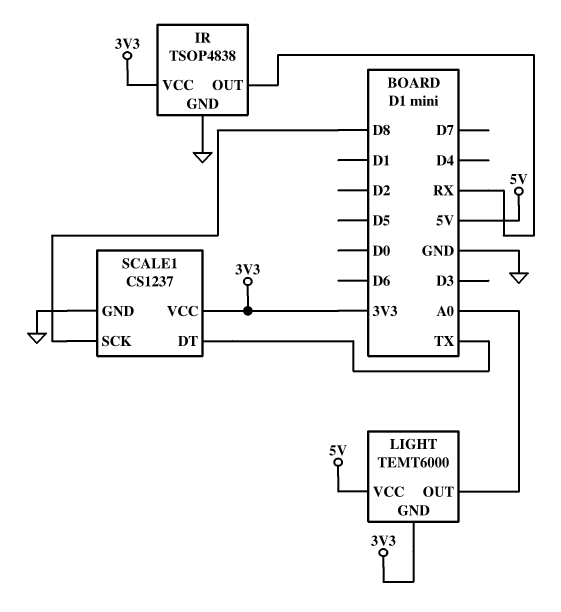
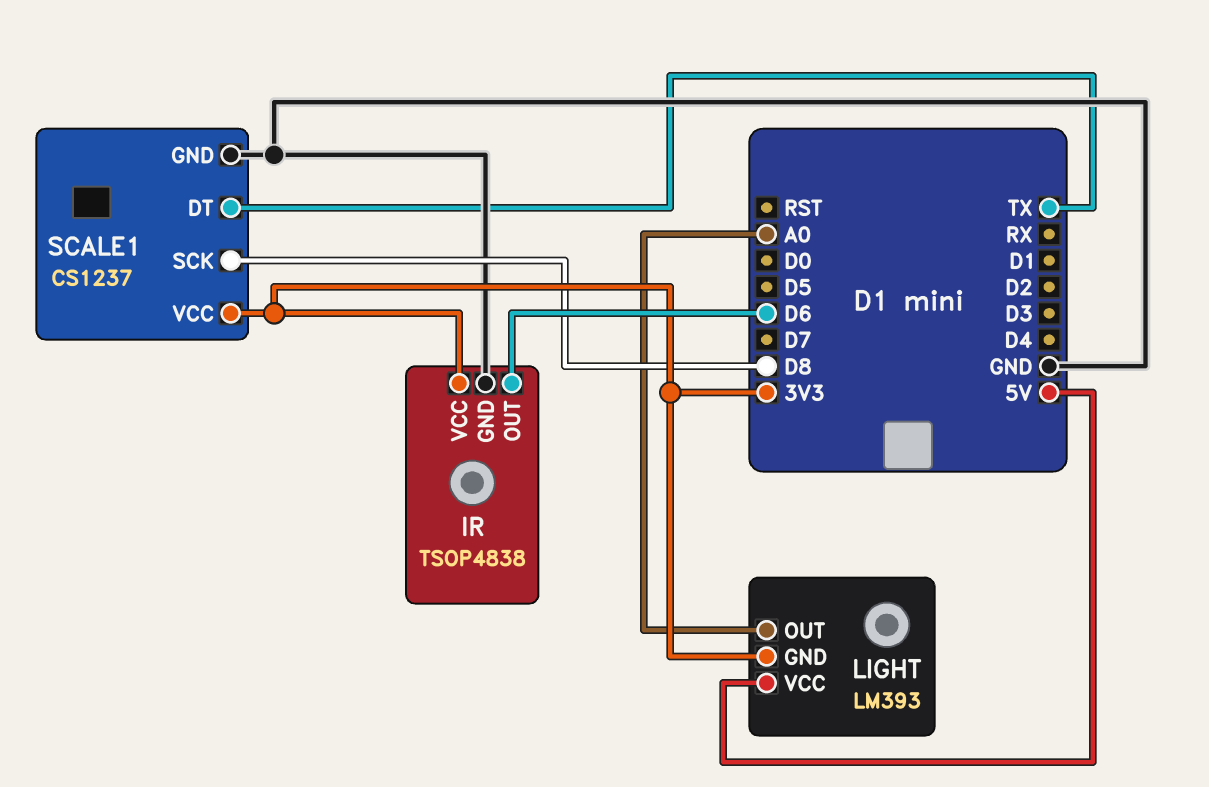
IR pin OUT: RX -> D6
LIGHT: TEMT6000 -> LM393

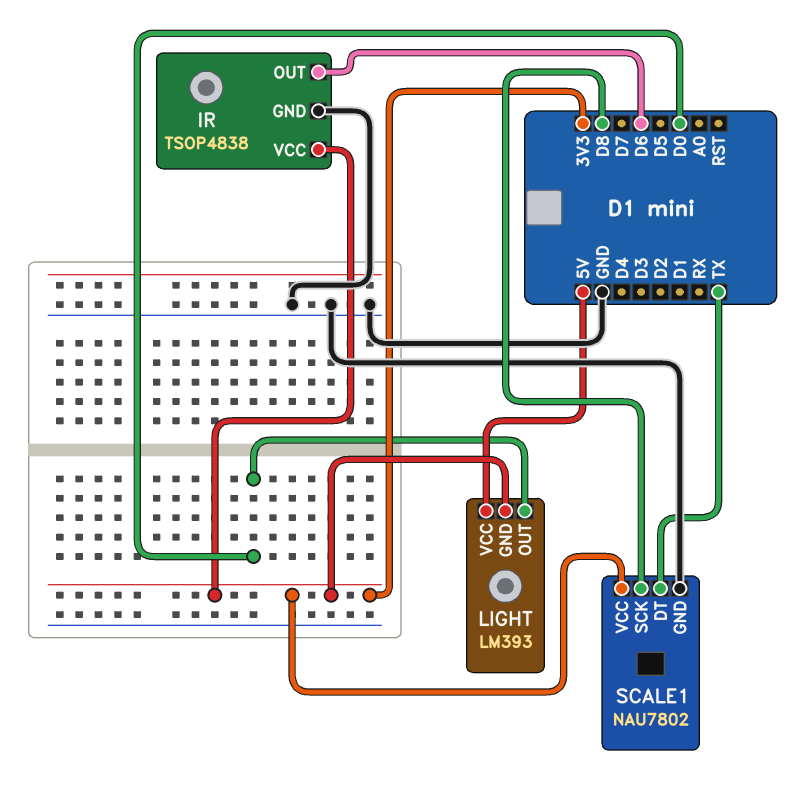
LIGHT pin OUT: A0 -> D0
SCALE1: CS1237 -> NAU7802

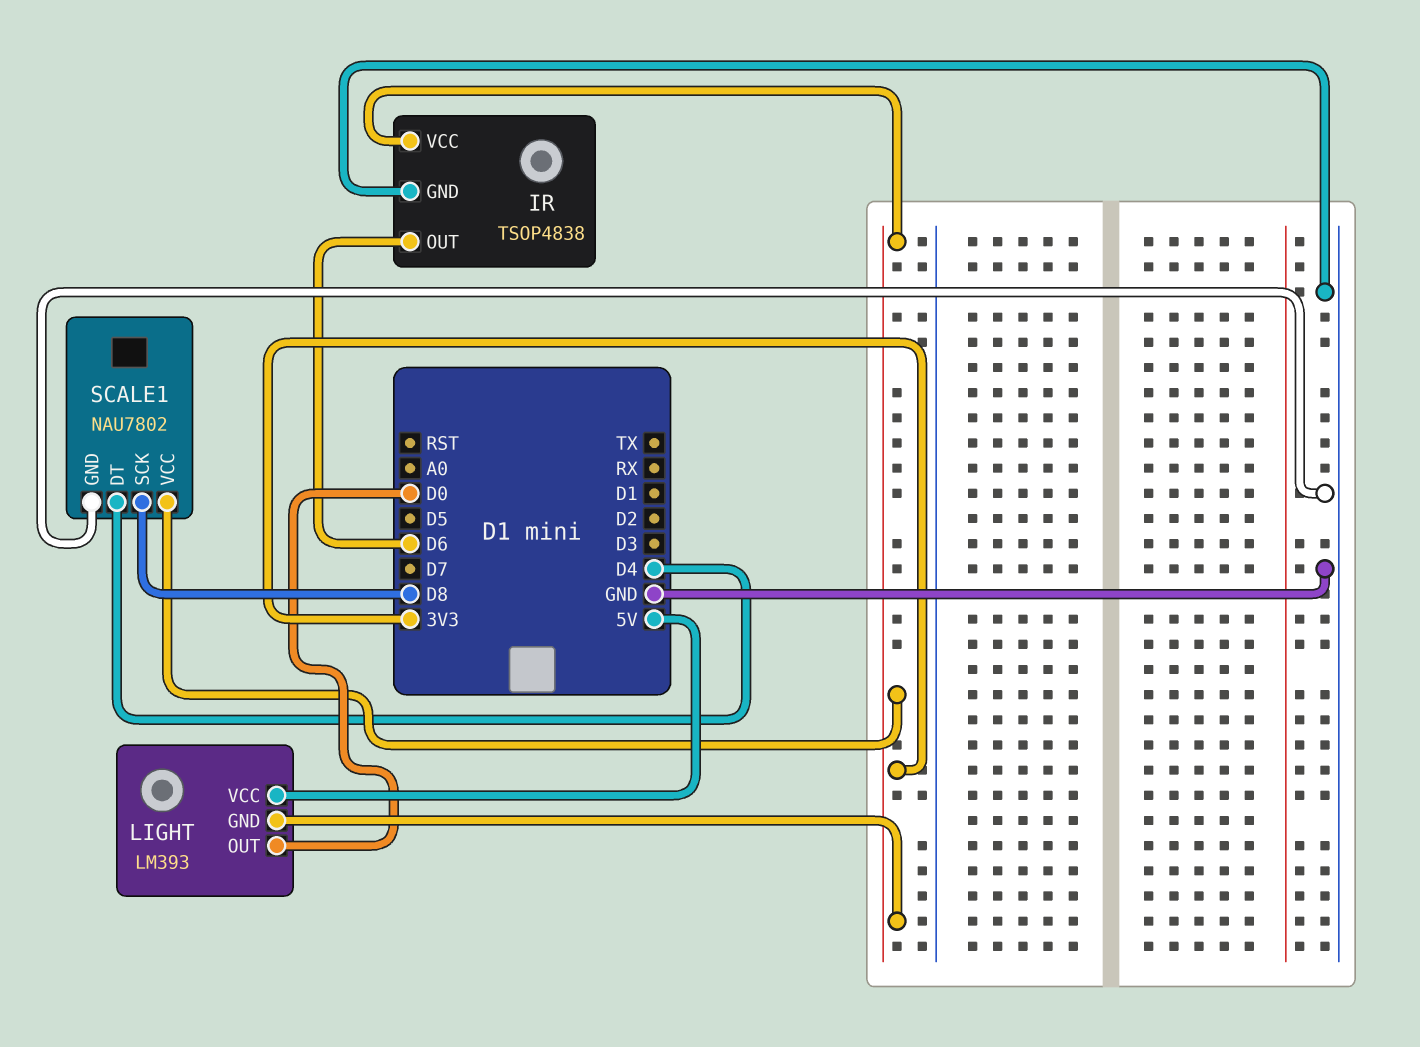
SCALE1 pin DT: TX -> D4

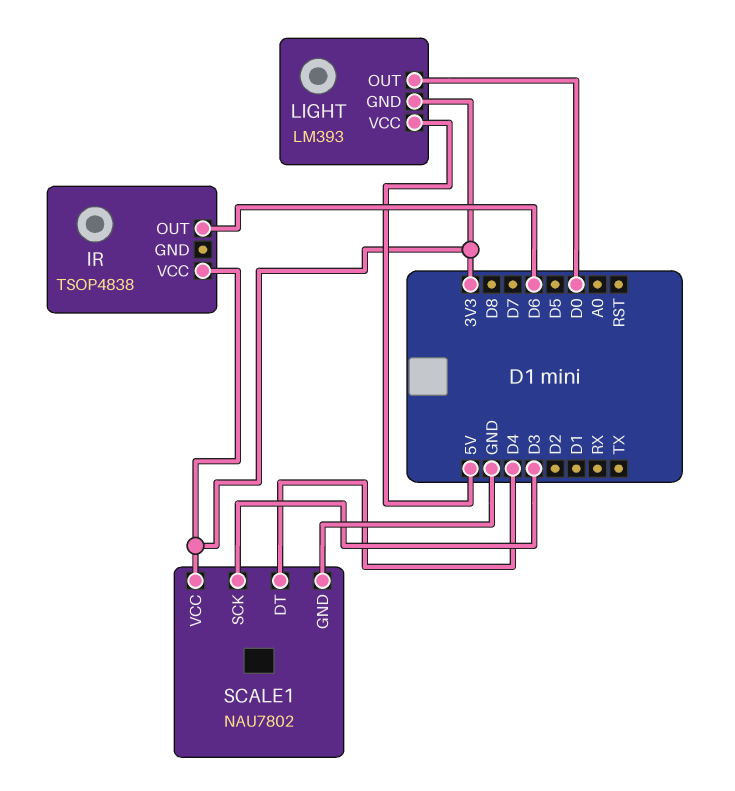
IR pin GND: GND -> none
SCALE1 pin SCK: D8 -> D3

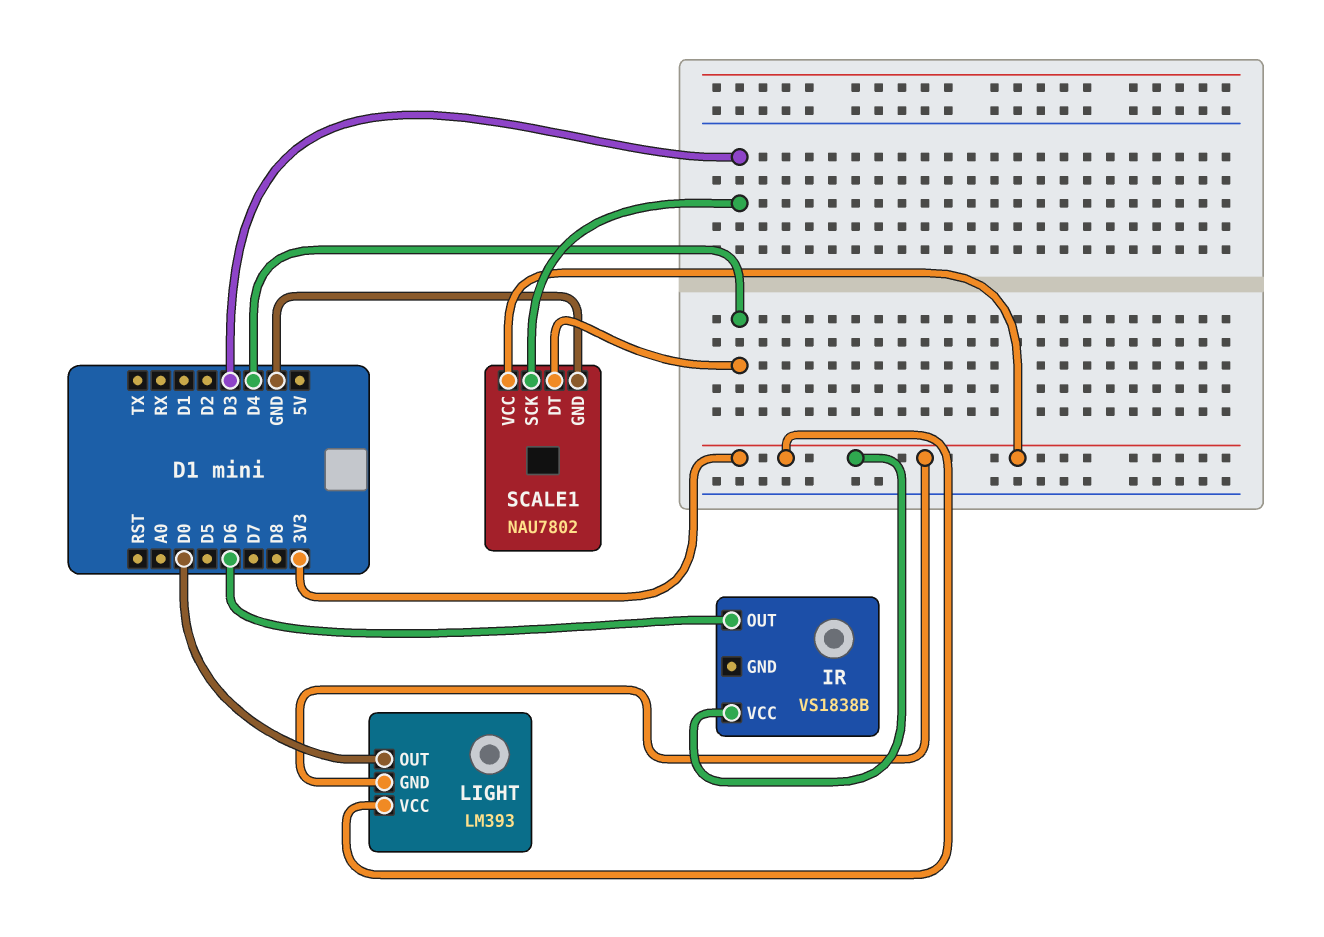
IR: TSOP4838 -> VS1838B
LIGHT pin VCC: 5V -> 3V3

